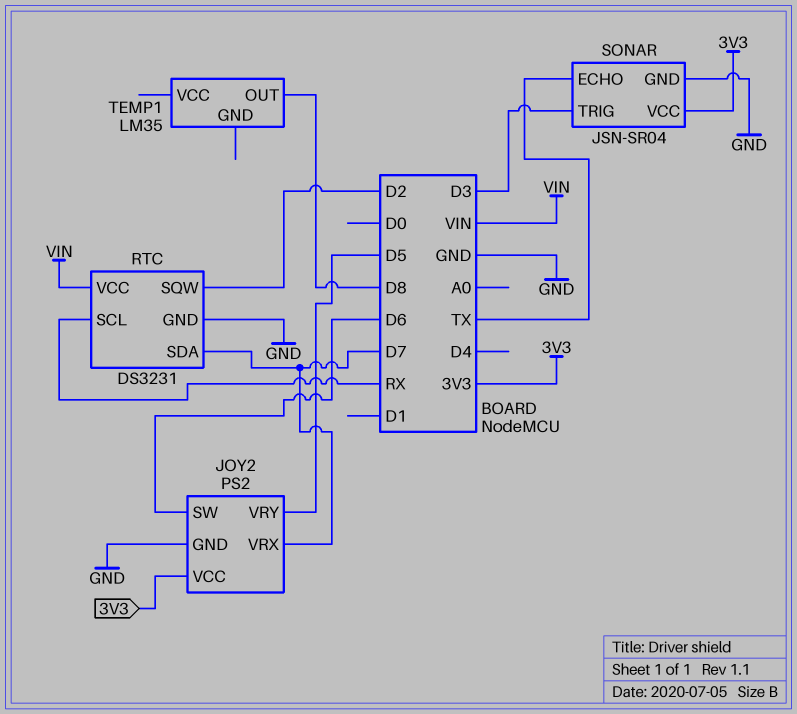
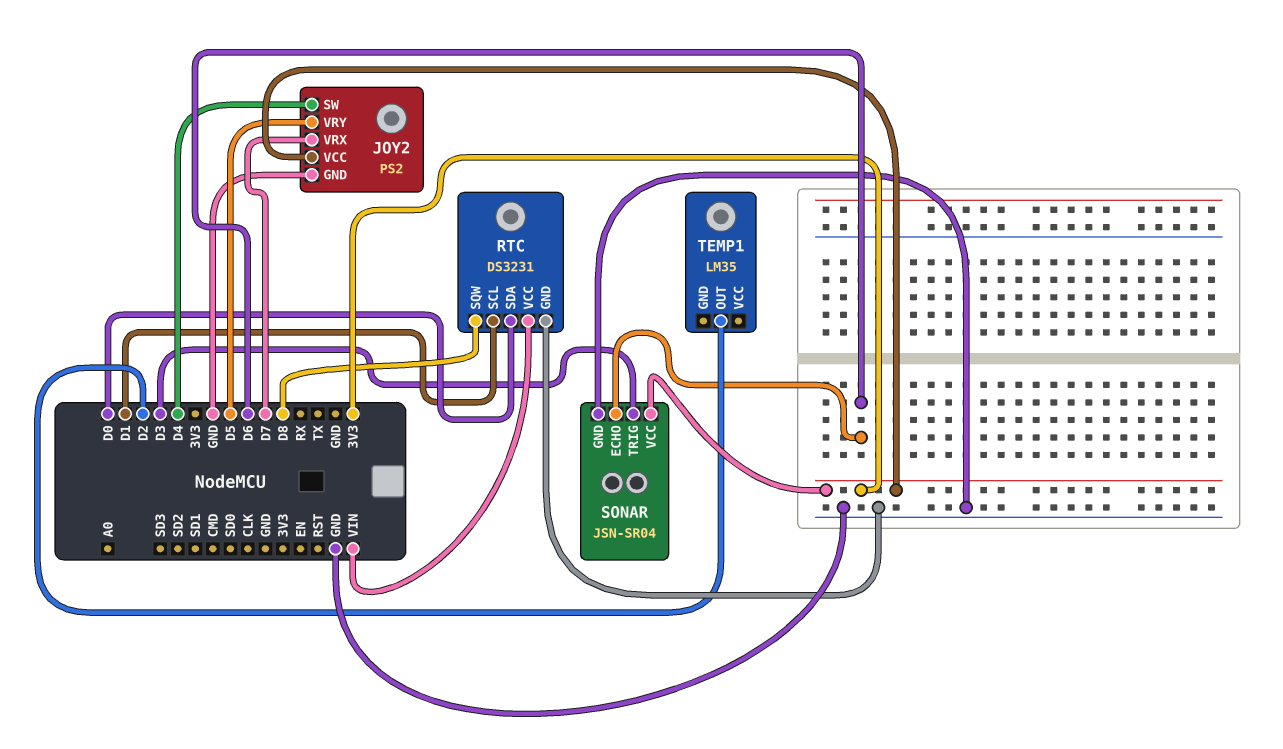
JOY2 pin SW: D6 -> D4
RTC pin SCL: RX -> D1
RTC pin SDA: D7 -> D0
RTC pin SQW: D2 -> D8
SONAR pin ECHO: TX -> D6
TEMP1 pin OUT: D8 -> D2

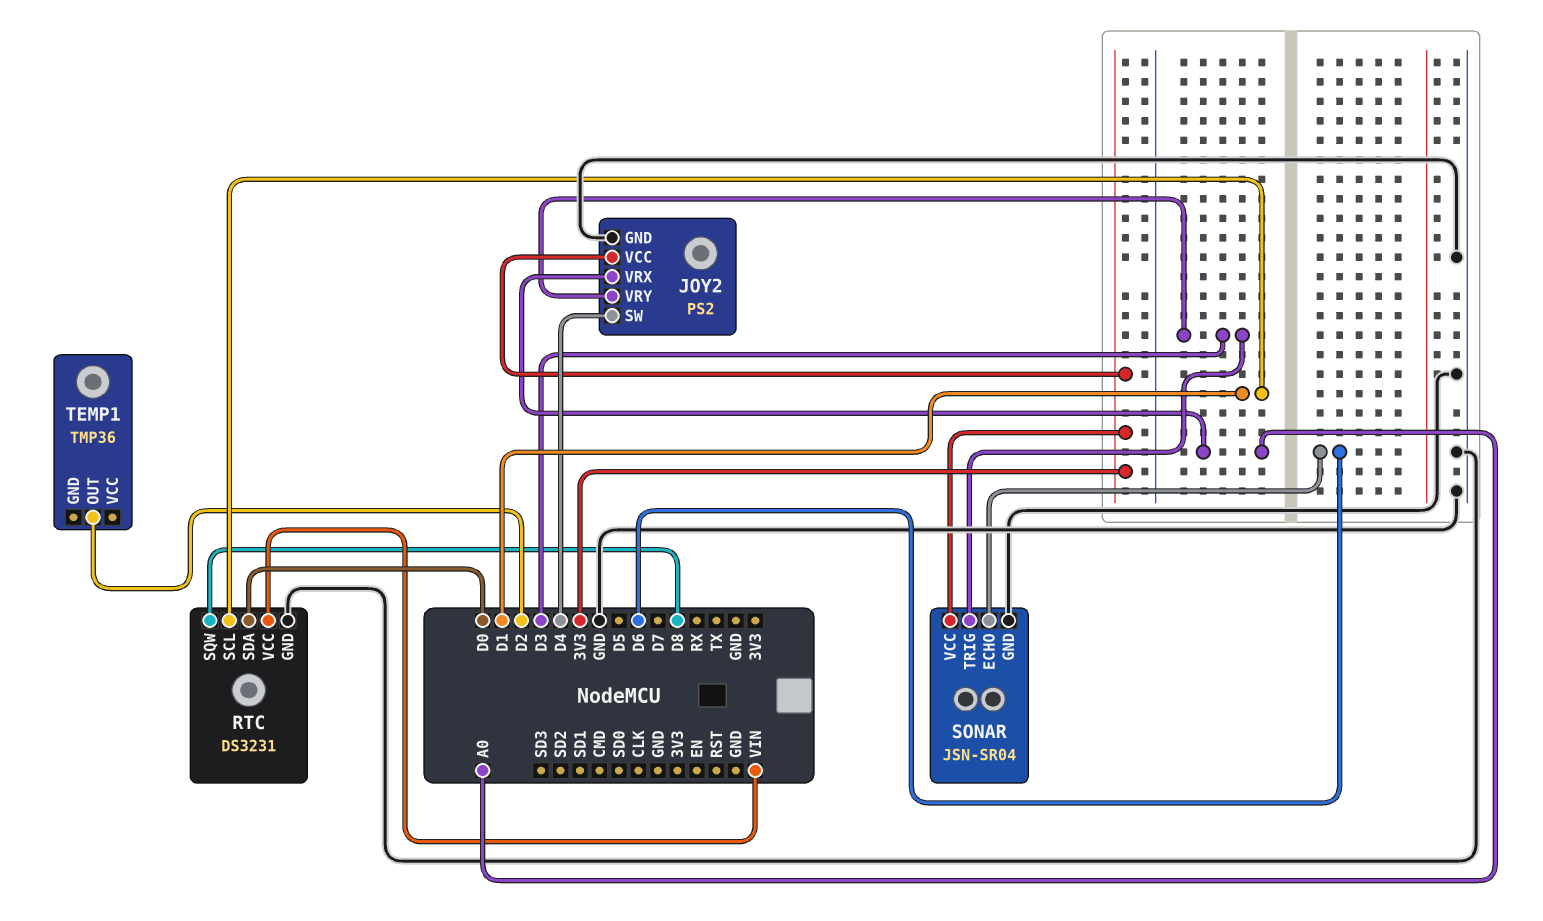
JOY2 pin VRX: D7 -> A0
JOY2 pin VRY: D5 -> D3
TEMP1: LM35 -> TMP36

